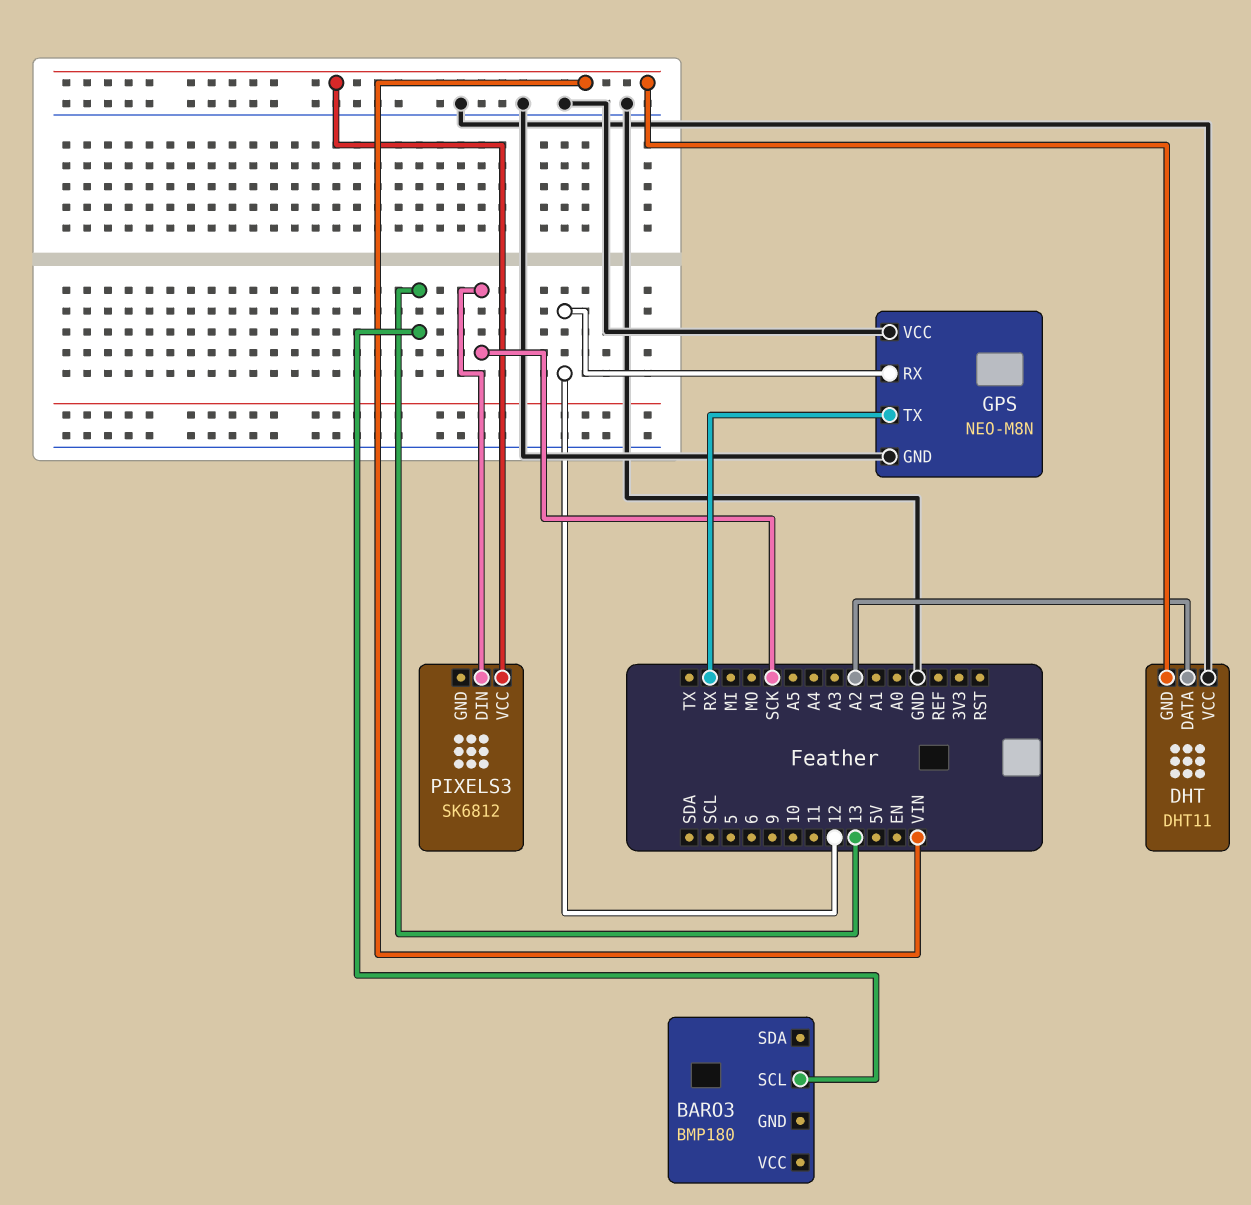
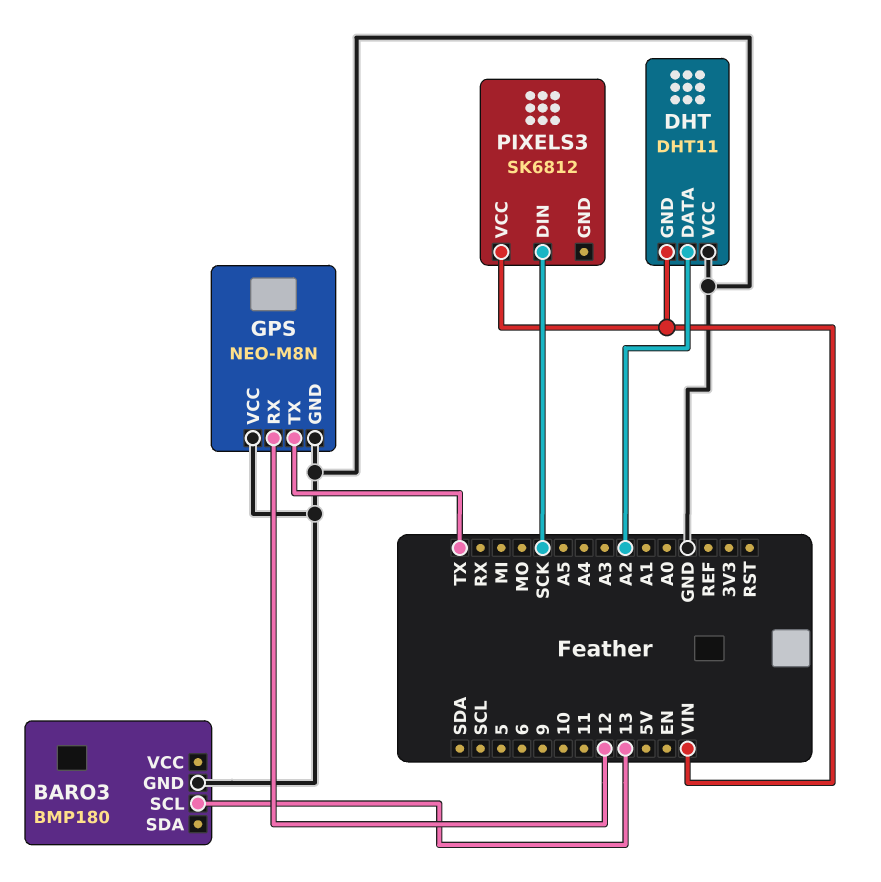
BARO3 pin GND: none -> GND
GPS pin TX: RX -> TX

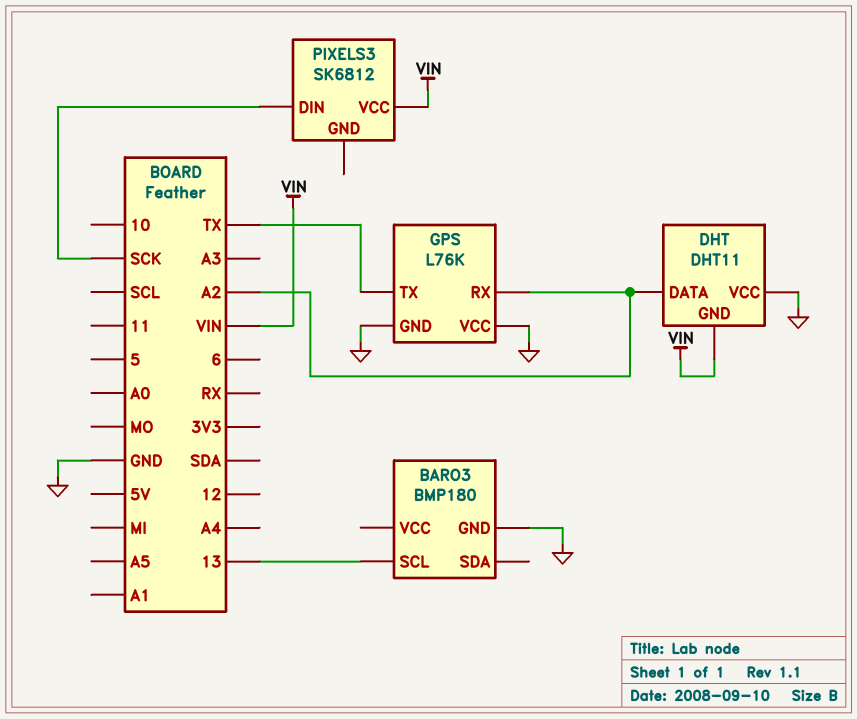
GPS: NEO-M8N -> L76K
GPS pin RX: 12 -> A2

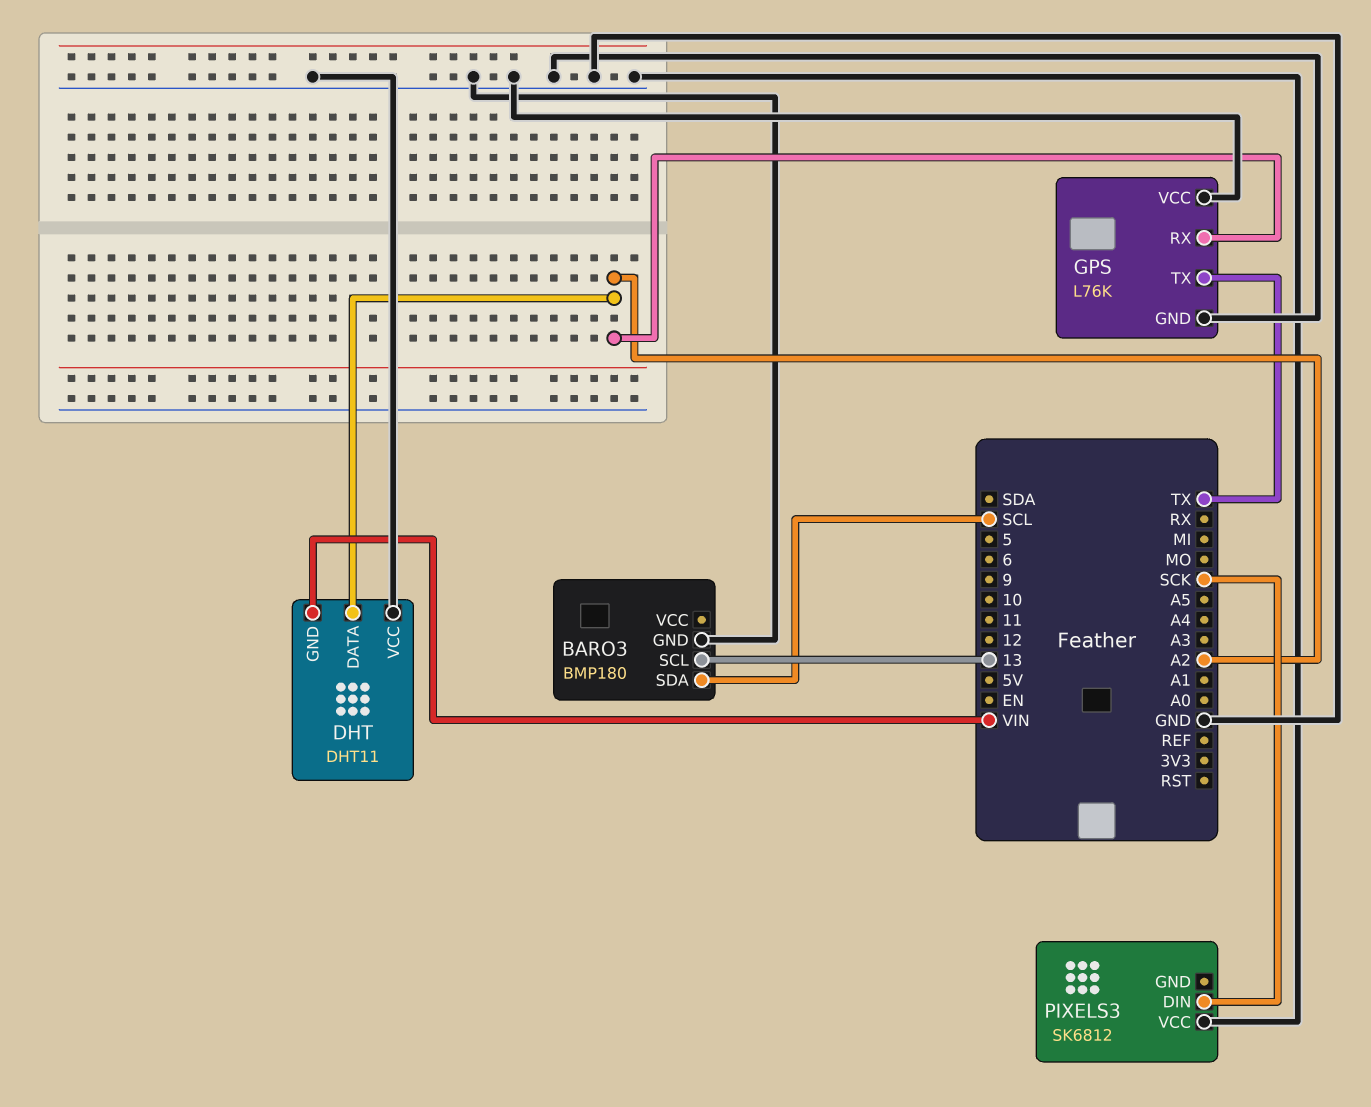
BARO3 pin SDA: none -> SCL
PIXELS3 pin VCC: VIN -> GND

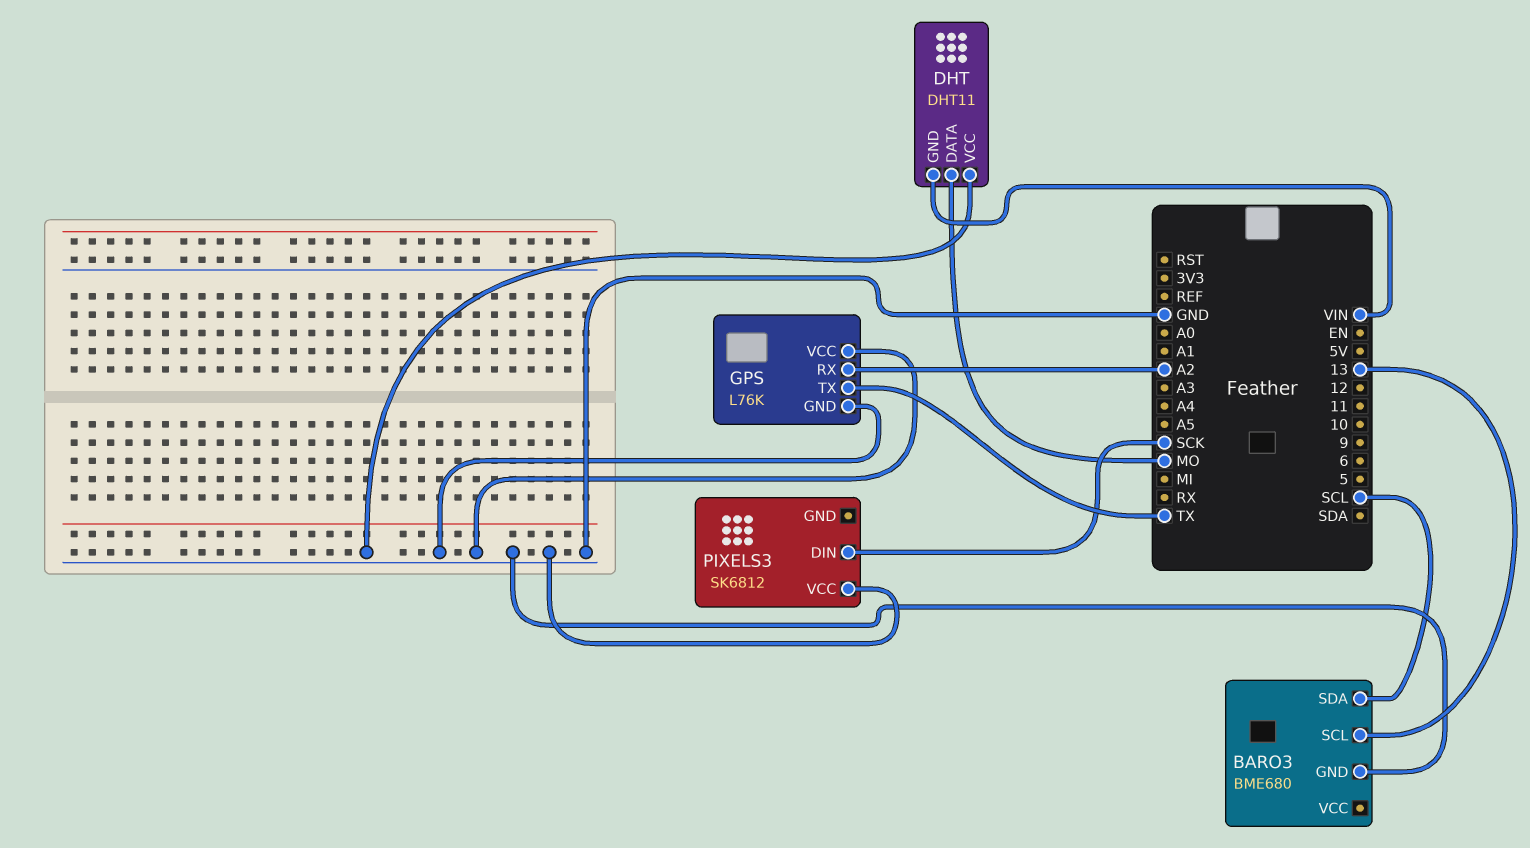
BARO3: BMP180 -> BME680
DHT pin DATA: A2 -> MO

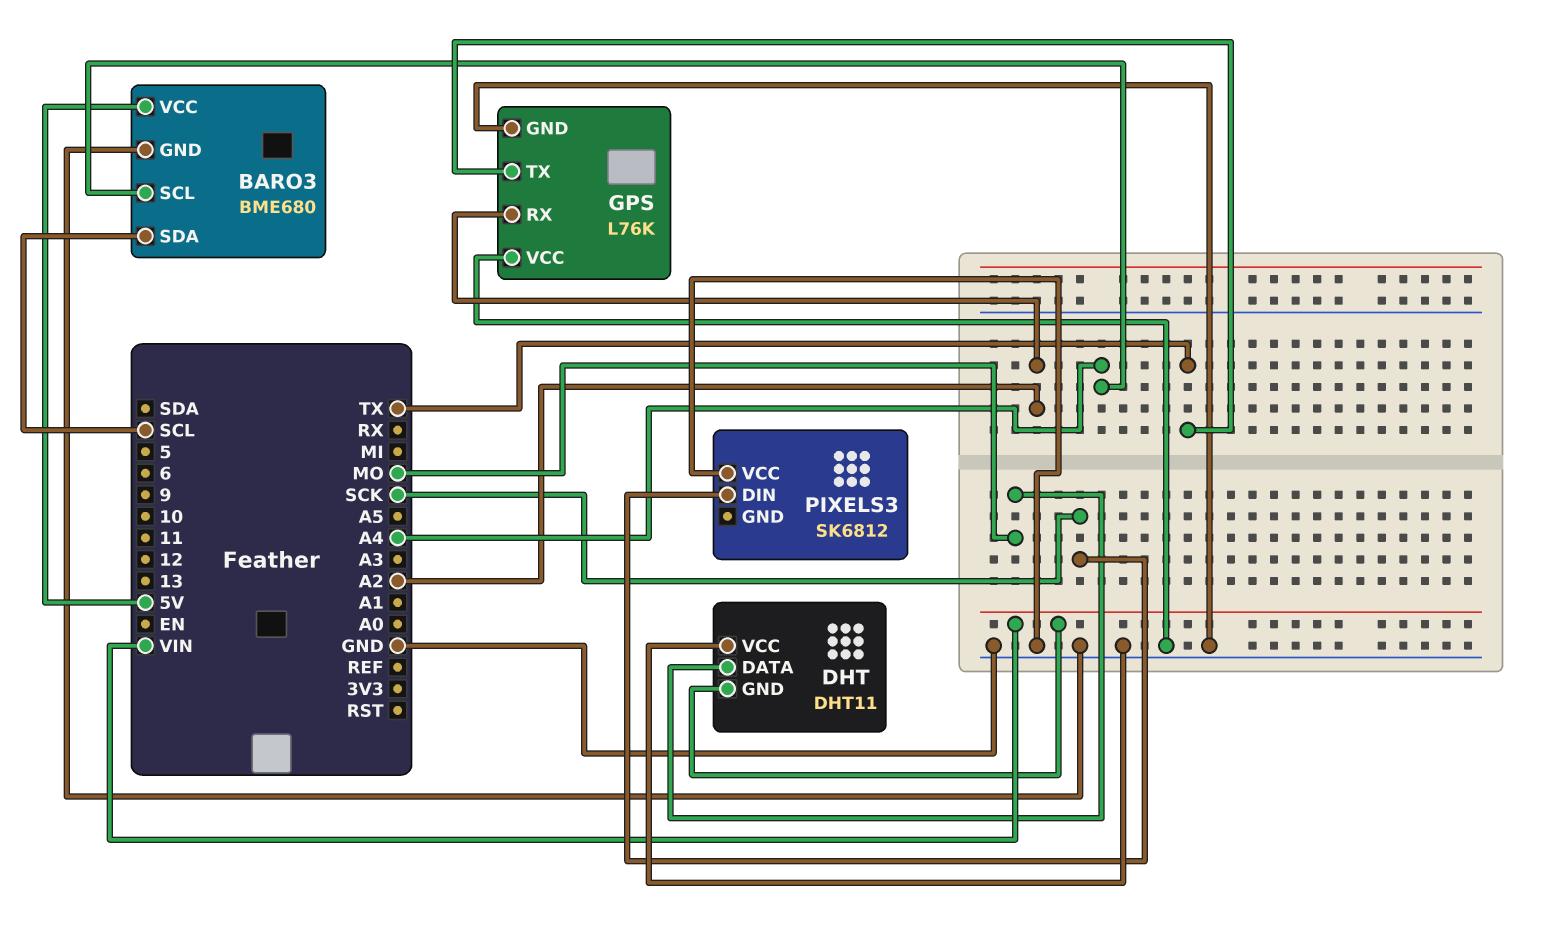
BARO3 pin SCL: 13 -> A4
BARO3 pin VCC: none -> 5V

